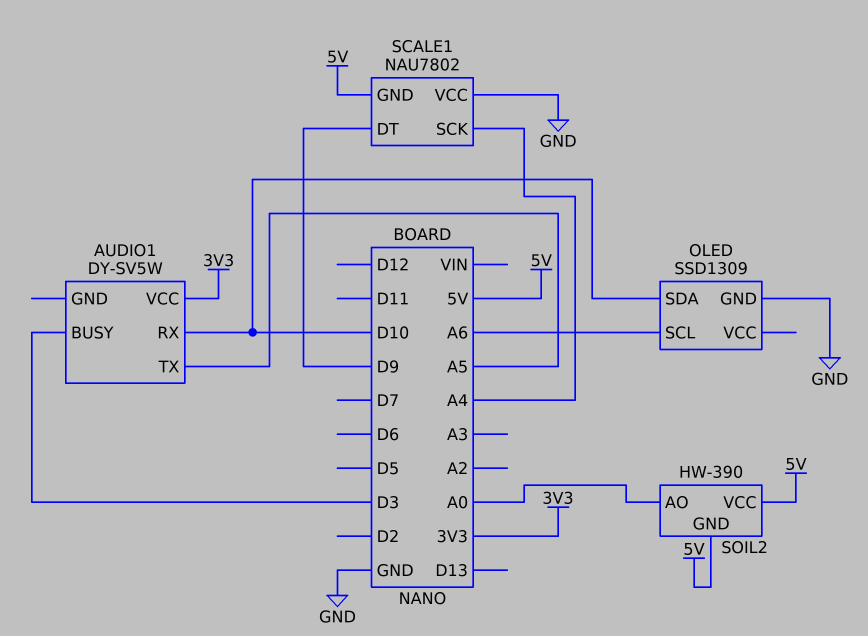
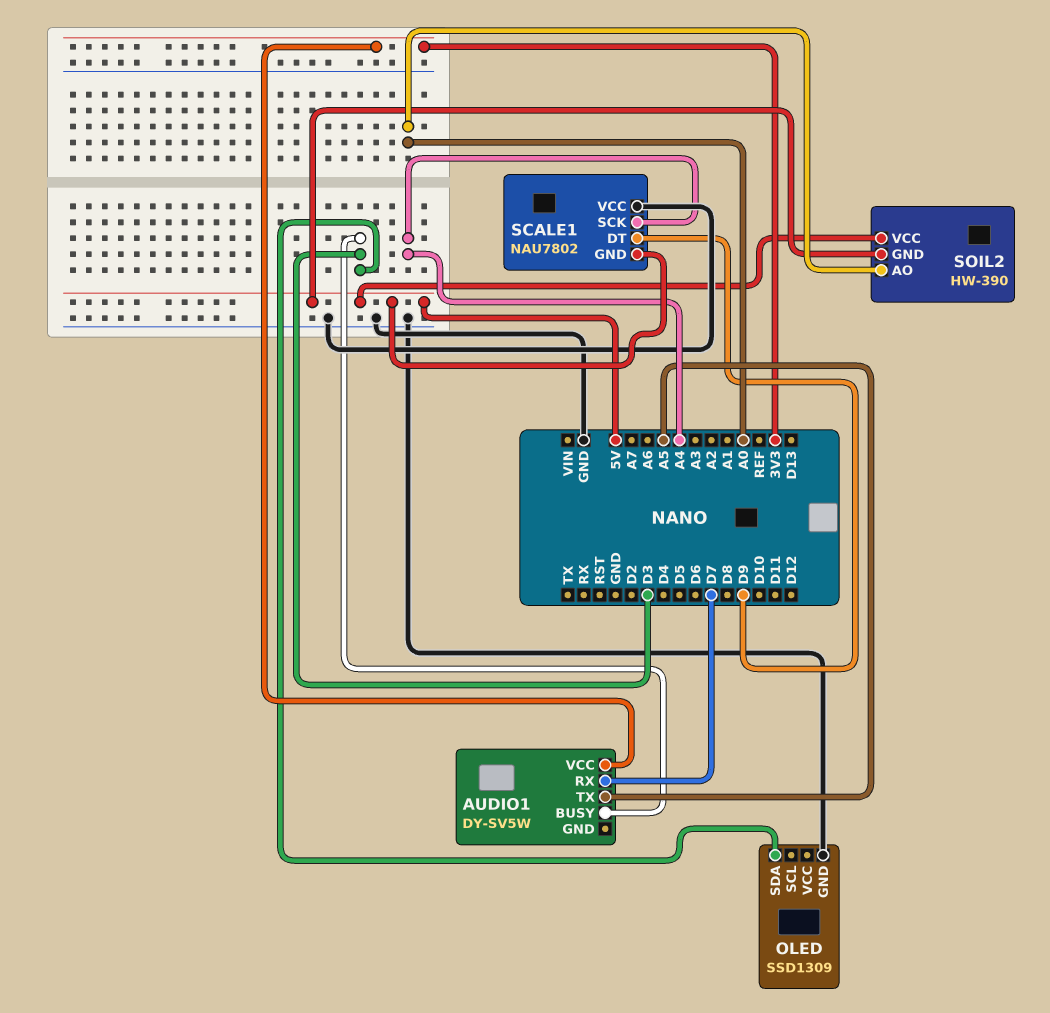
AUDIO1 pin RX: D10 -> D7
OLED pin SCL: A6 -> none
OLED pin SDA: D10 -> D3

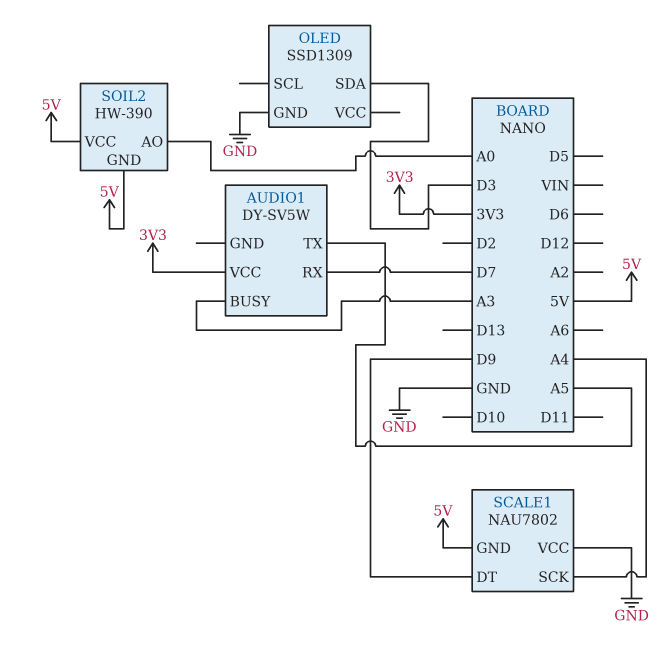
AUDIO1 pin BUSY: D3 -> A3

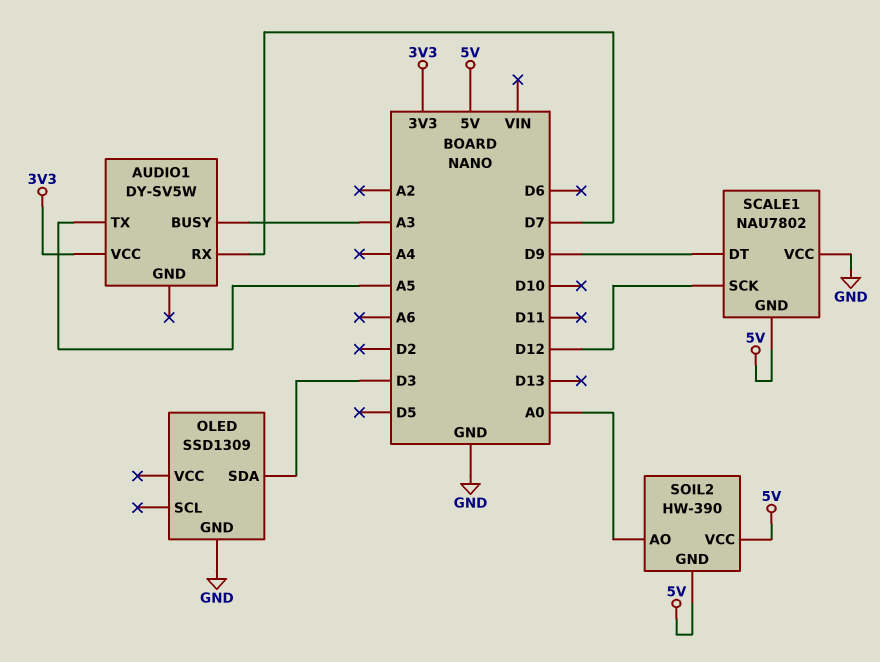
SCALE1 pin SCK: A4 -> D12

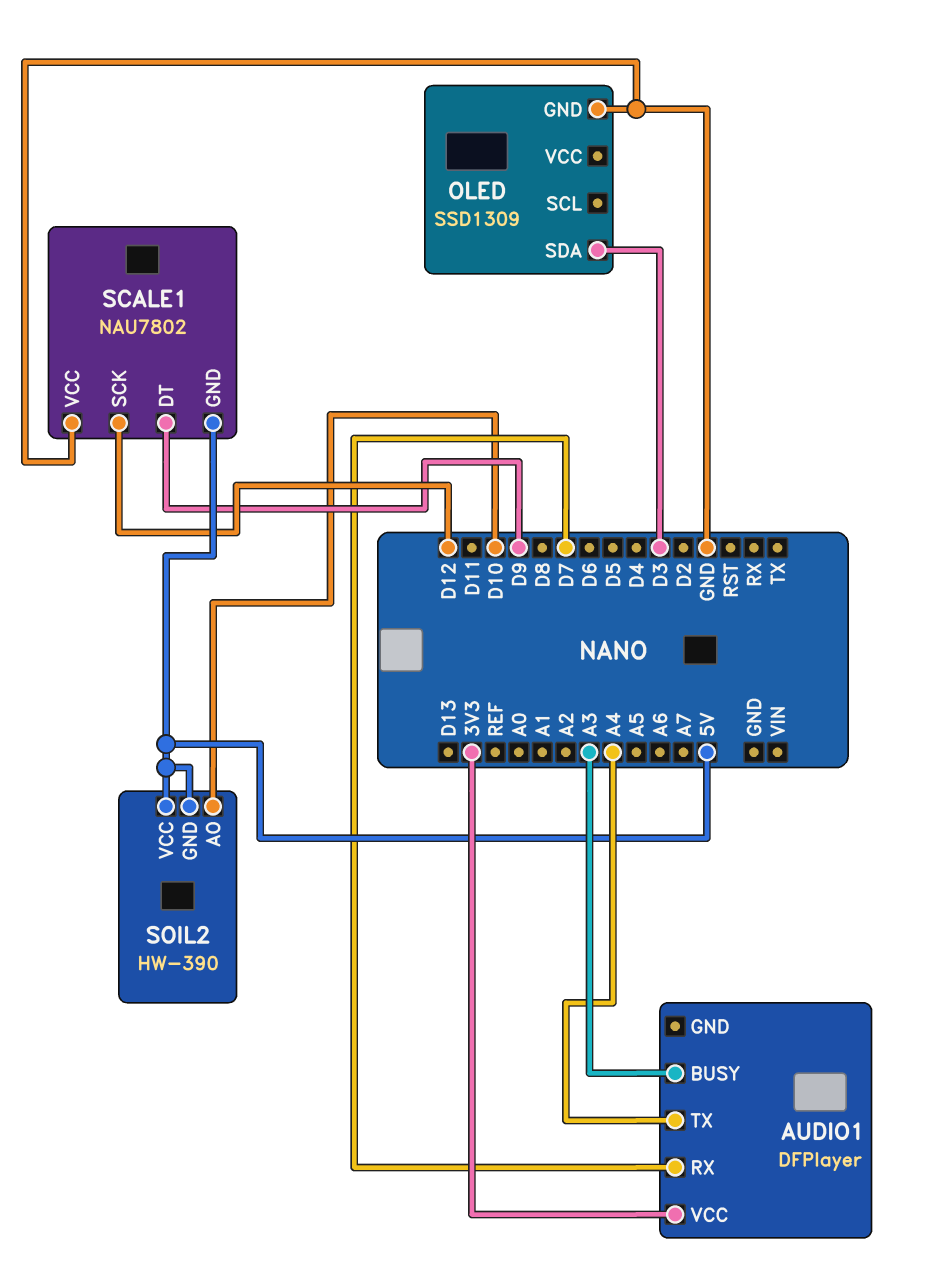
AUDIO1: DY-SV5W -> DFPlayer
AUDIO1 pin TX: A5 -> A4
SOIL2 pin AO: A0 -> D10

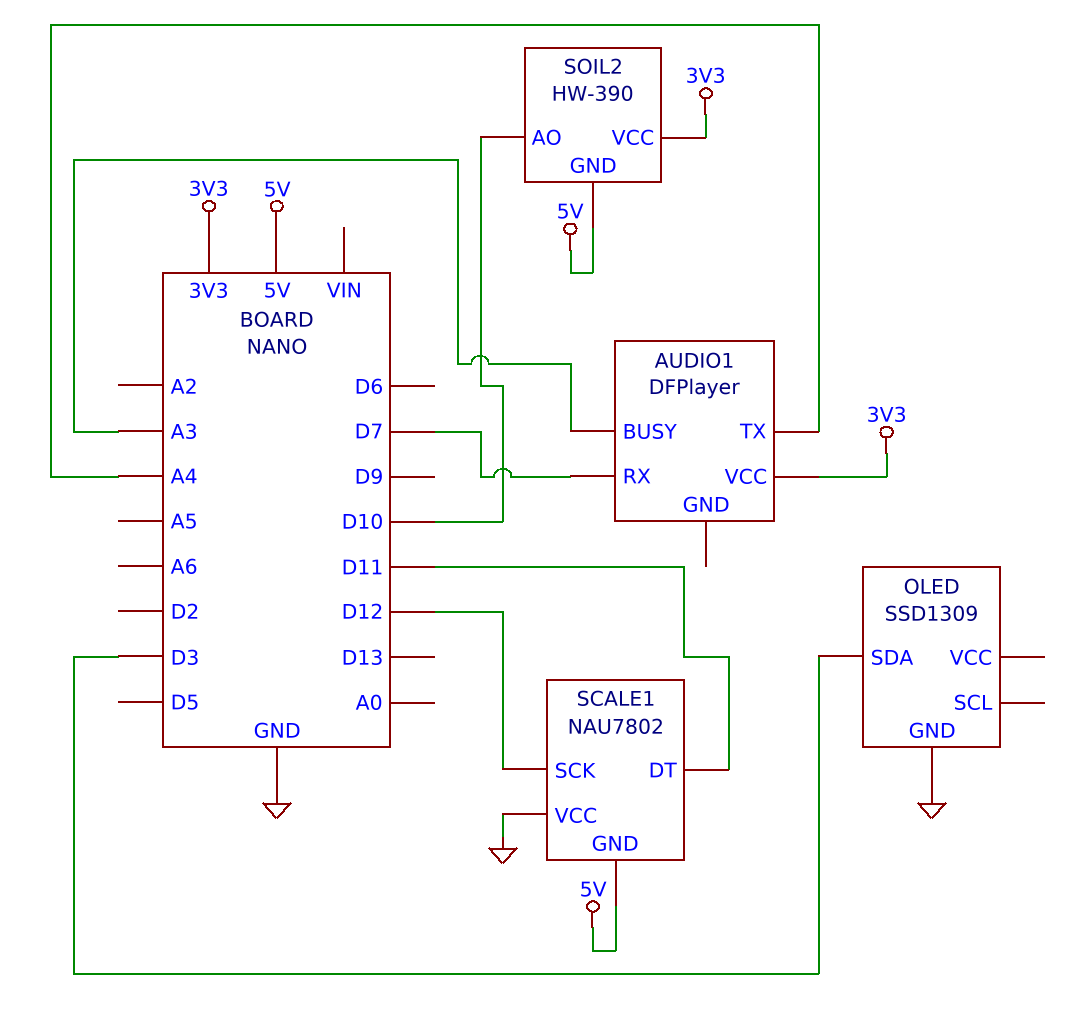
SCALE1 pin DT: D9 -> D11
SOIL2 pin VCC: 5V -> 3V3

